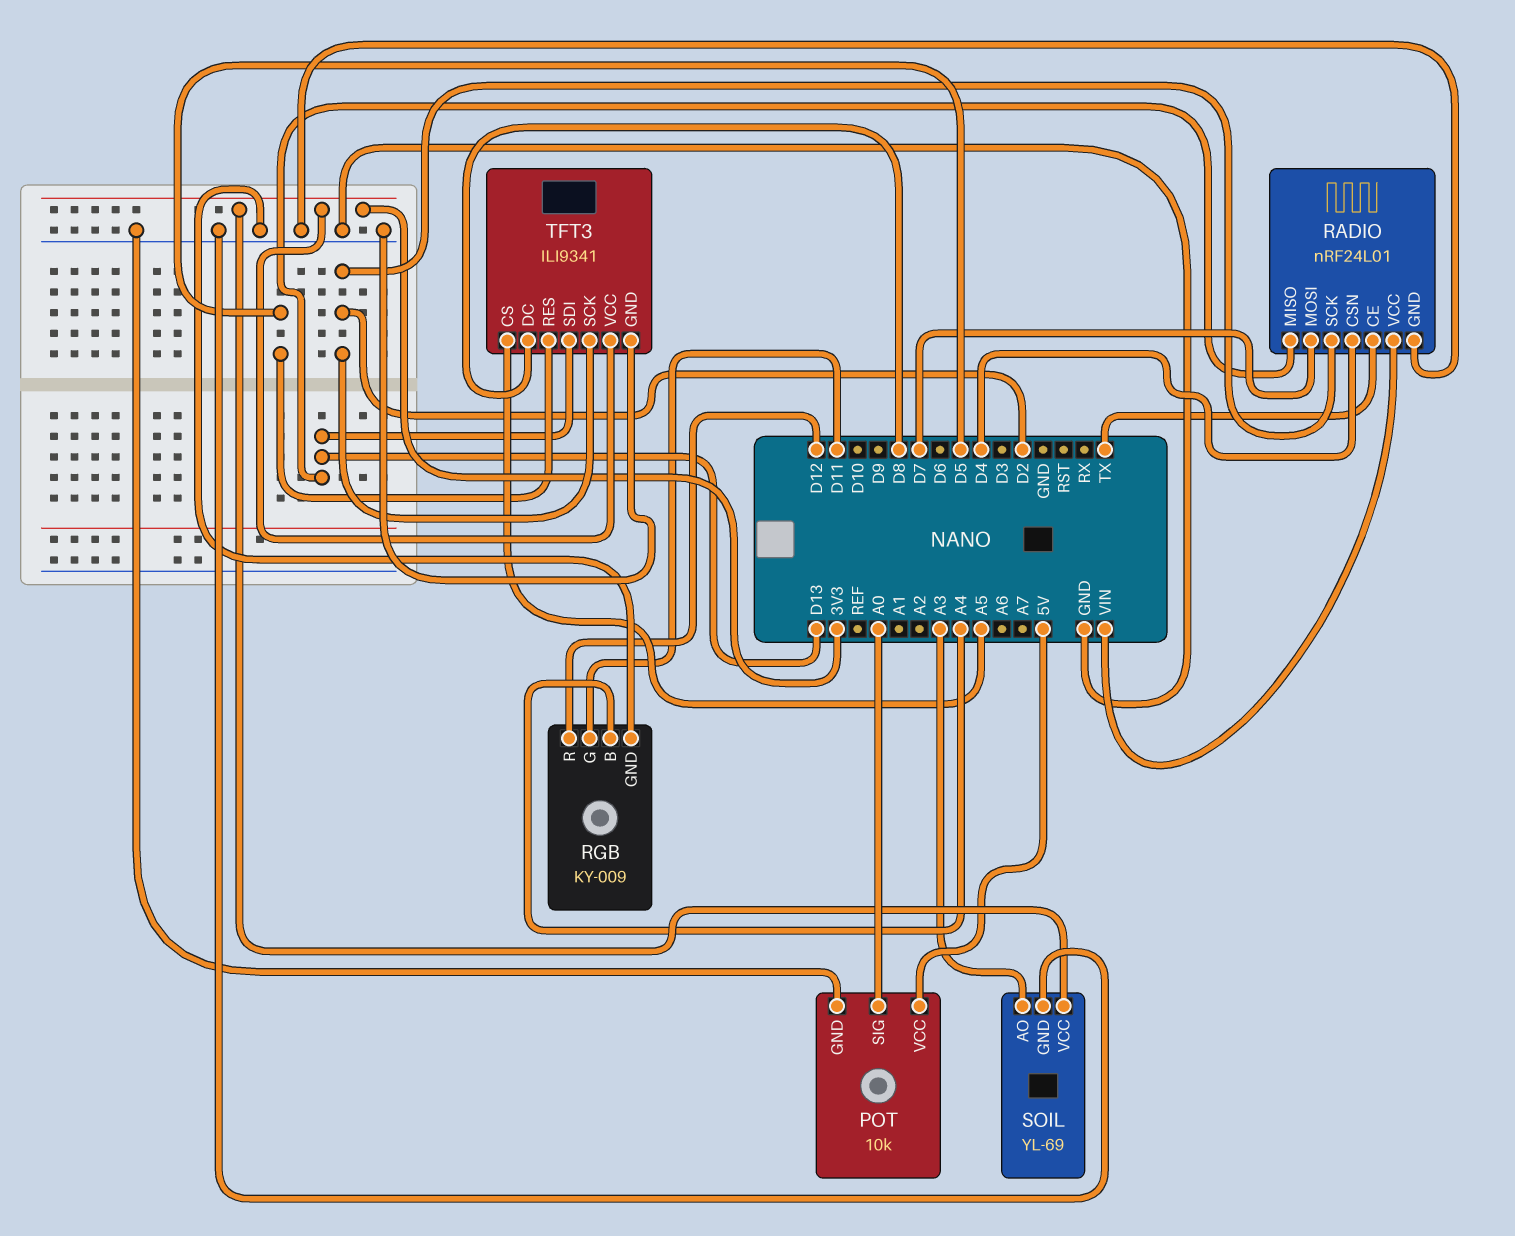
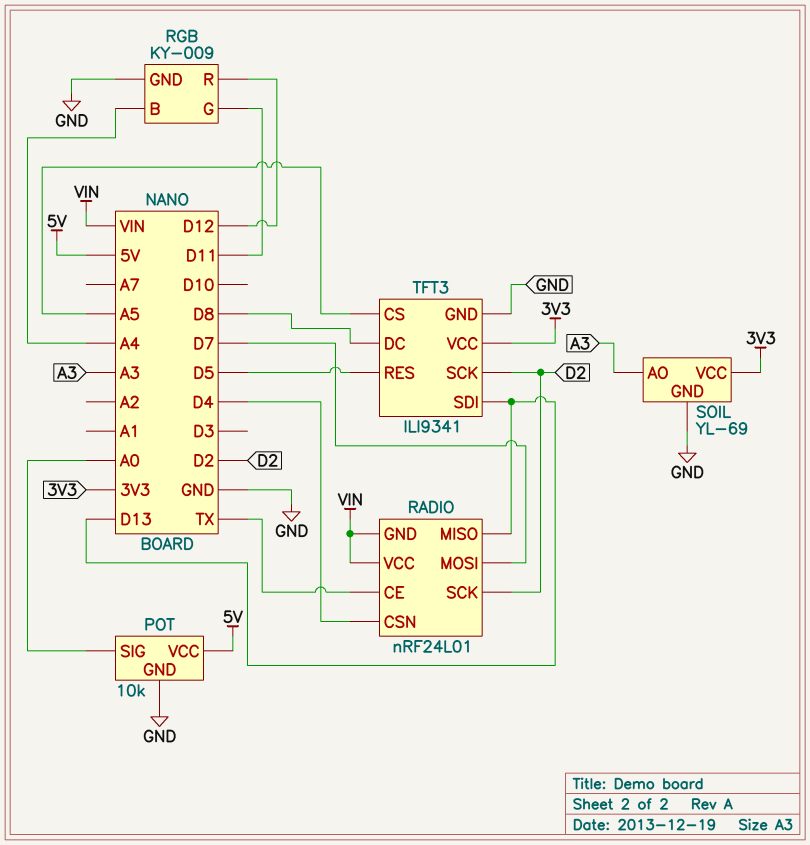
RADIO pin GND: GND -> VIN

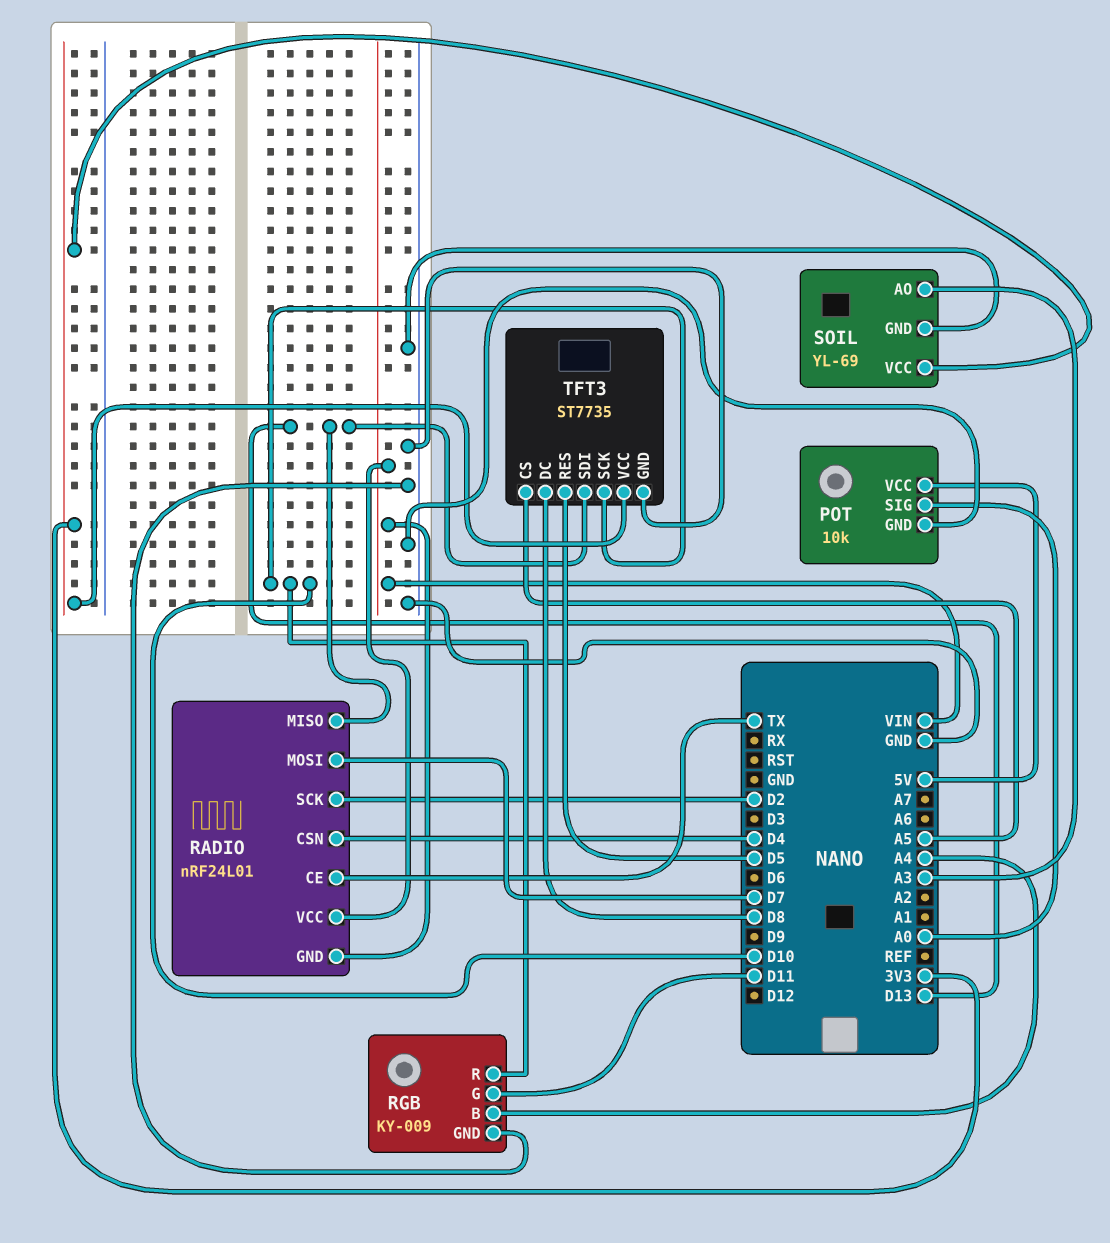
RGB pin R: D12 -> D10
TFT3: ILI9341 -> ST7735
TFT3 pin SCK: D2 -> D10

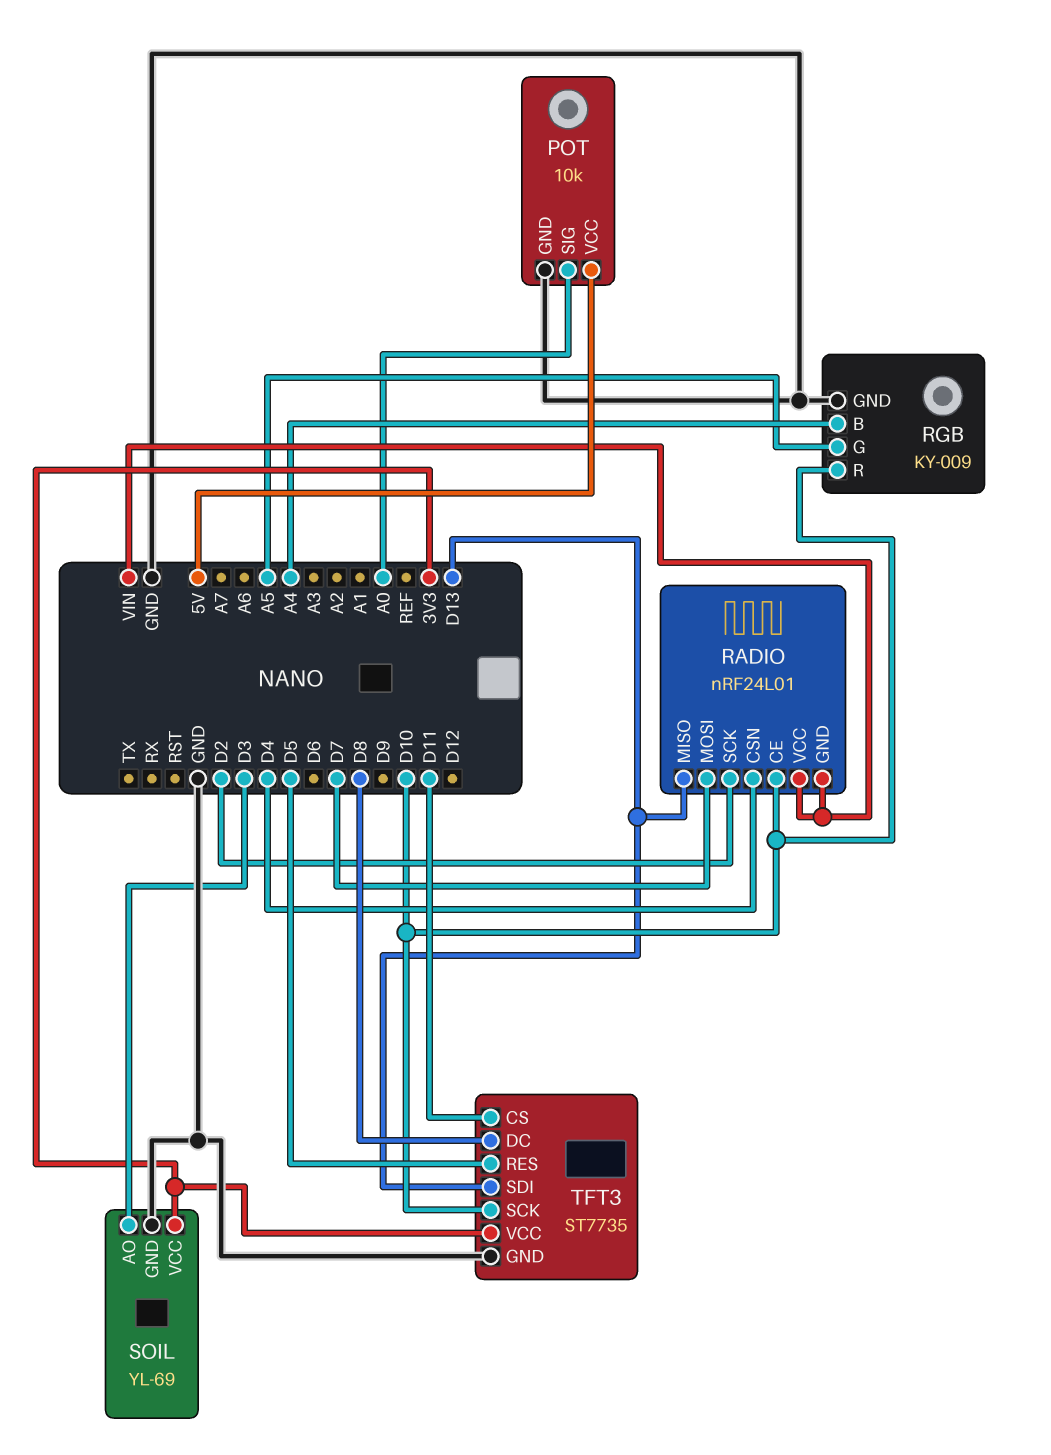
RADIO pin CE: TX -> D10
RGB pin G: D11 -> A5
SOIL pin AO: A3 -> D3
TFT3 pin CS: A5 -> D11

